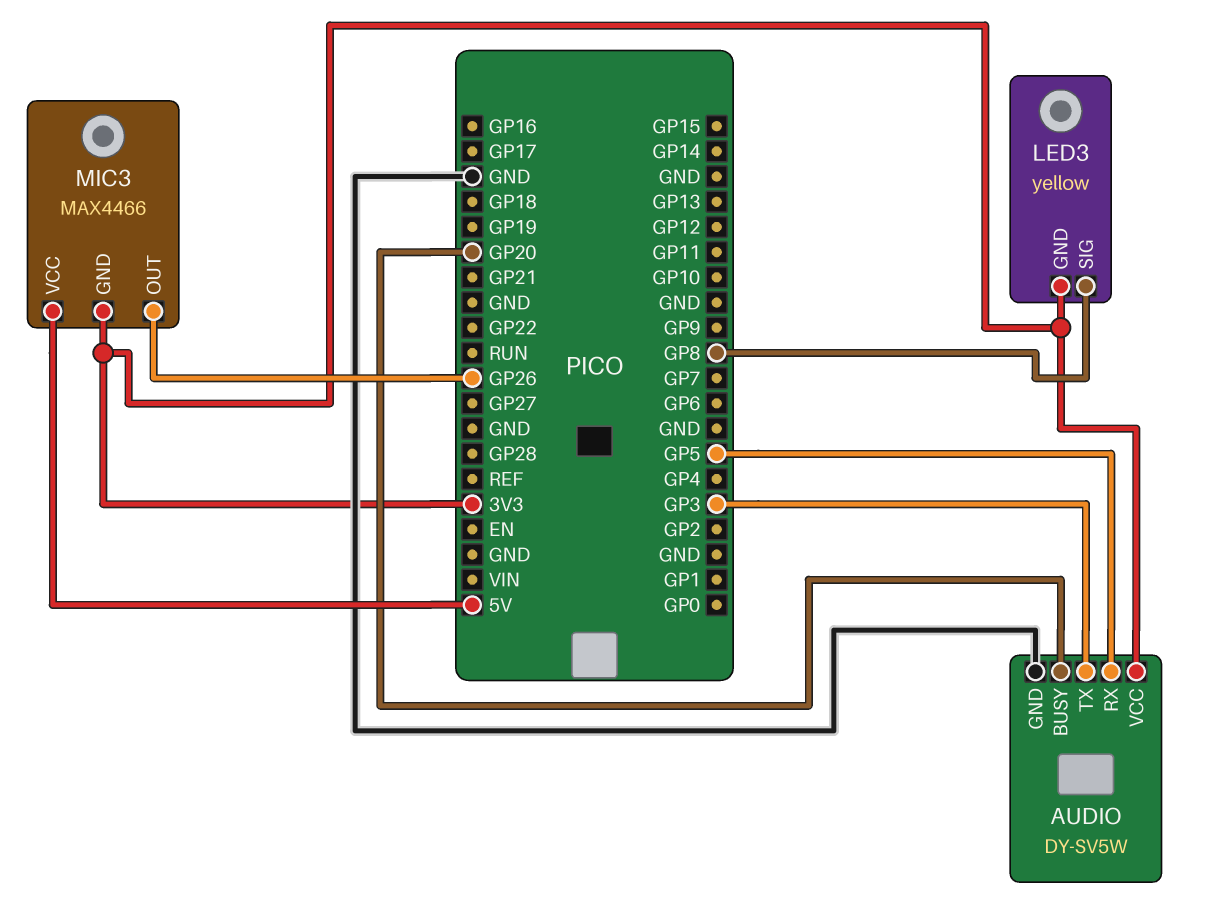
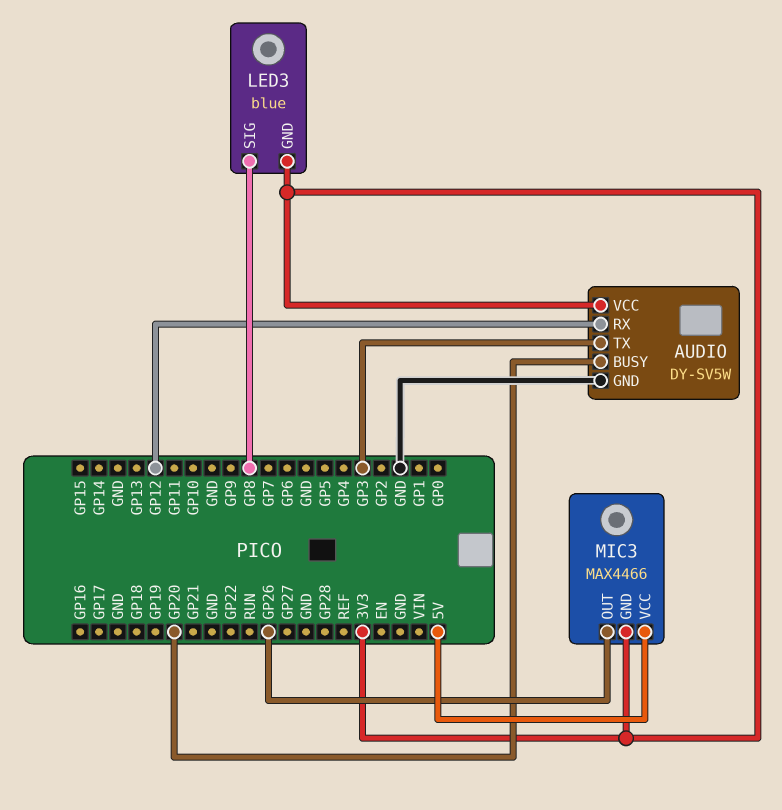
AUDIO pin RX: GP5 -> GP12
LED3: yellow -> blue

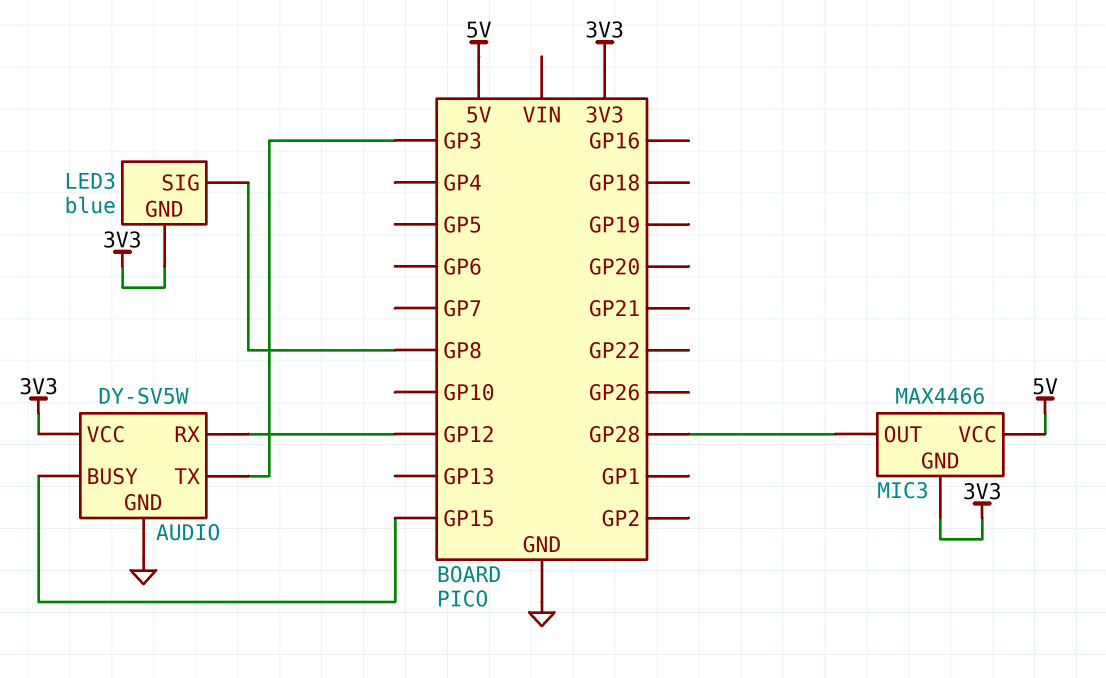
AUDIO pin BUSY: GP20 -> GP15
MIC3 pin OUT: GP26 -> GP28

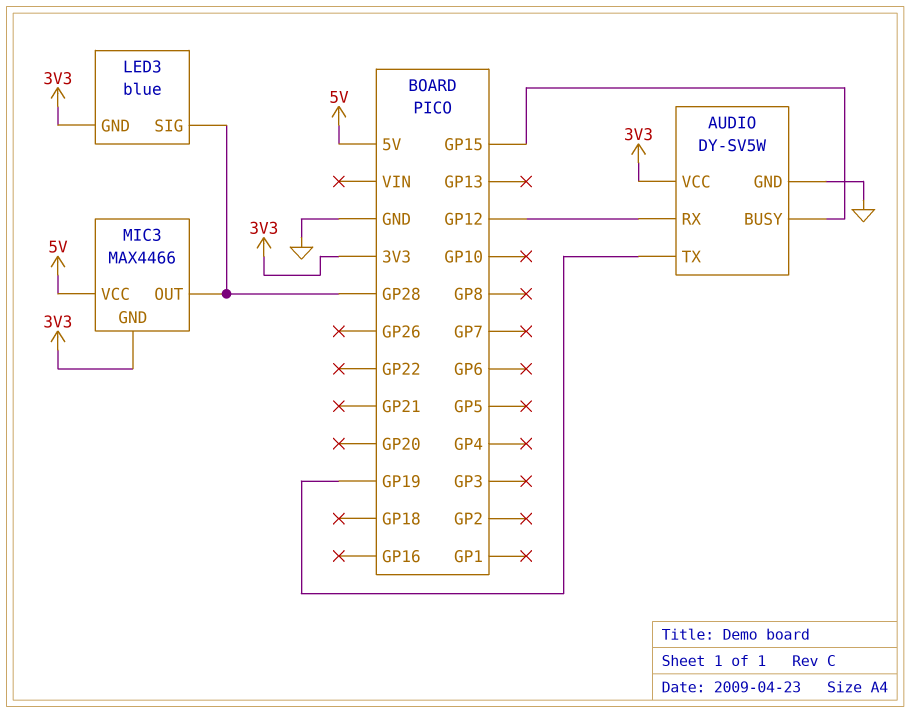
AUDIO pin TX: GP3 -> GP19
LED3 pin SIG: GP8 -> GP28

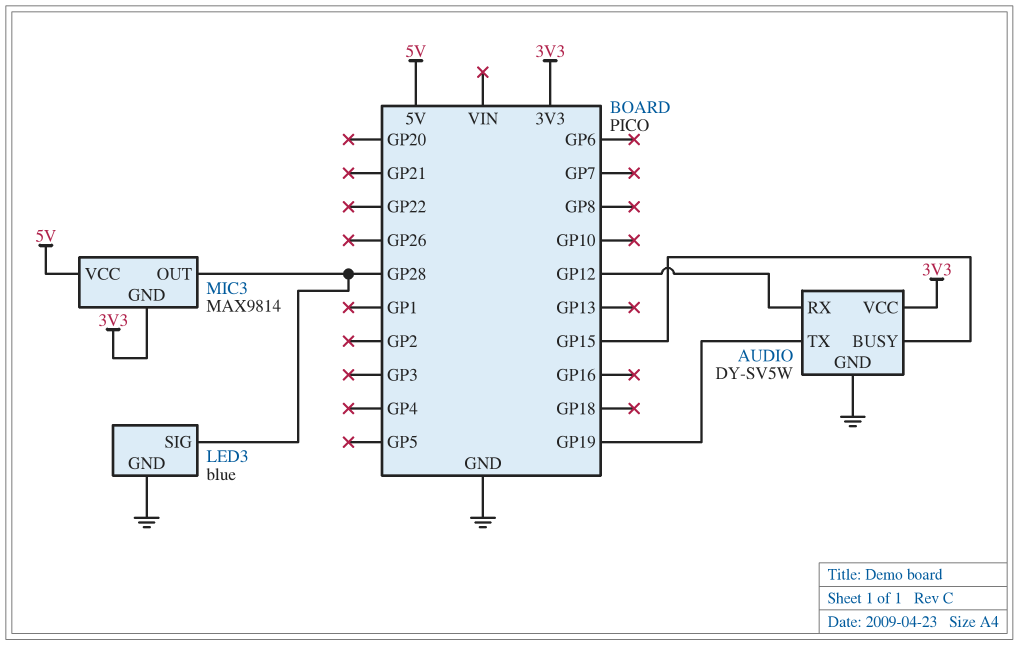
LED3 pin GND: 3V3 -> GND
MIC3: MAX4466 -> MAX9814

